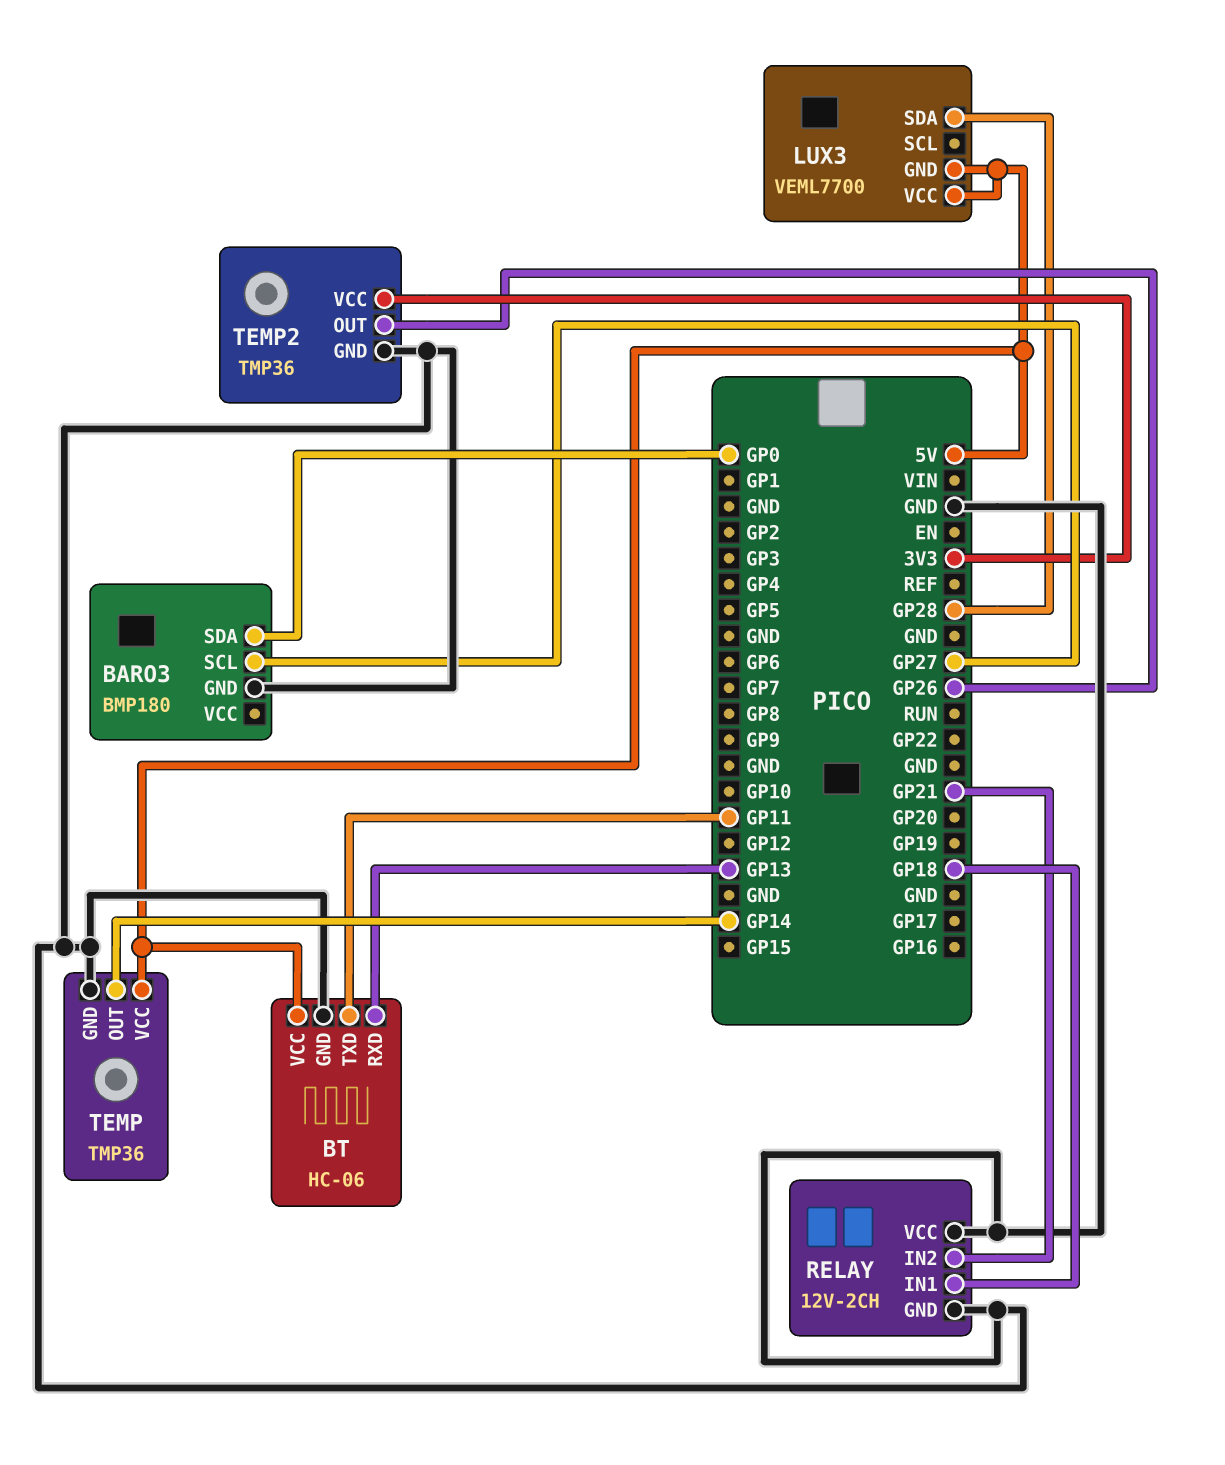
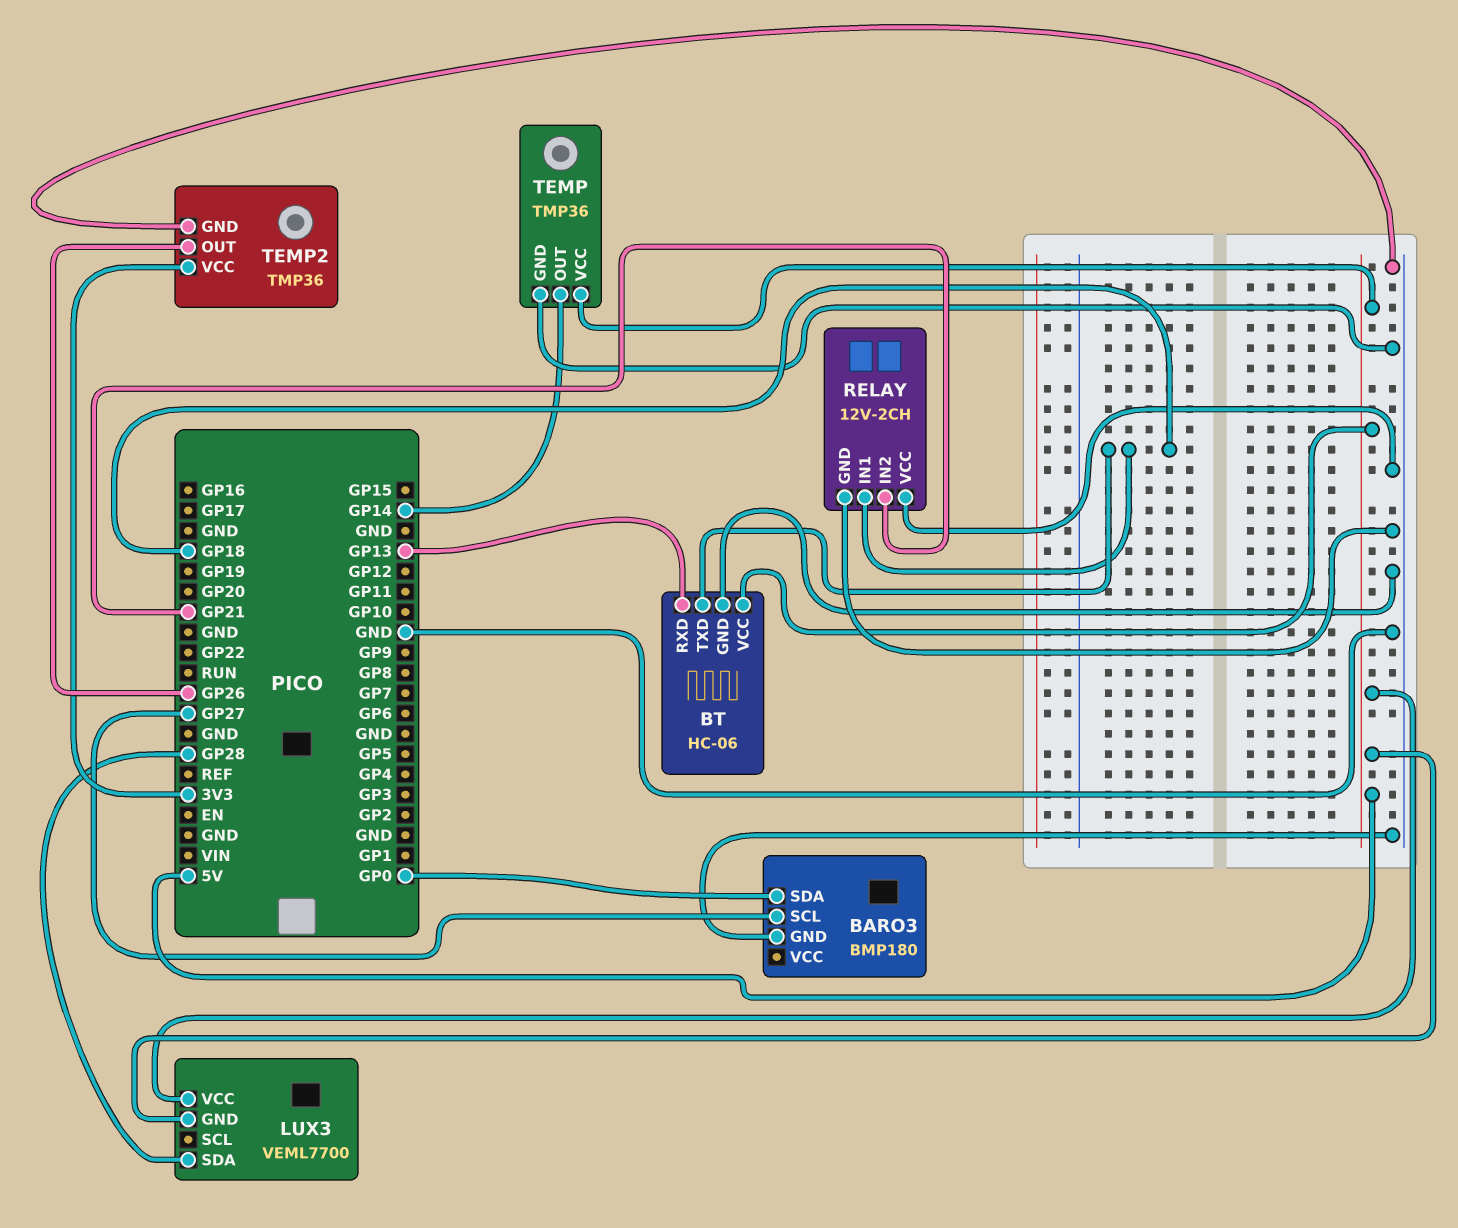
BT pin TXD: GP11 -> GP18

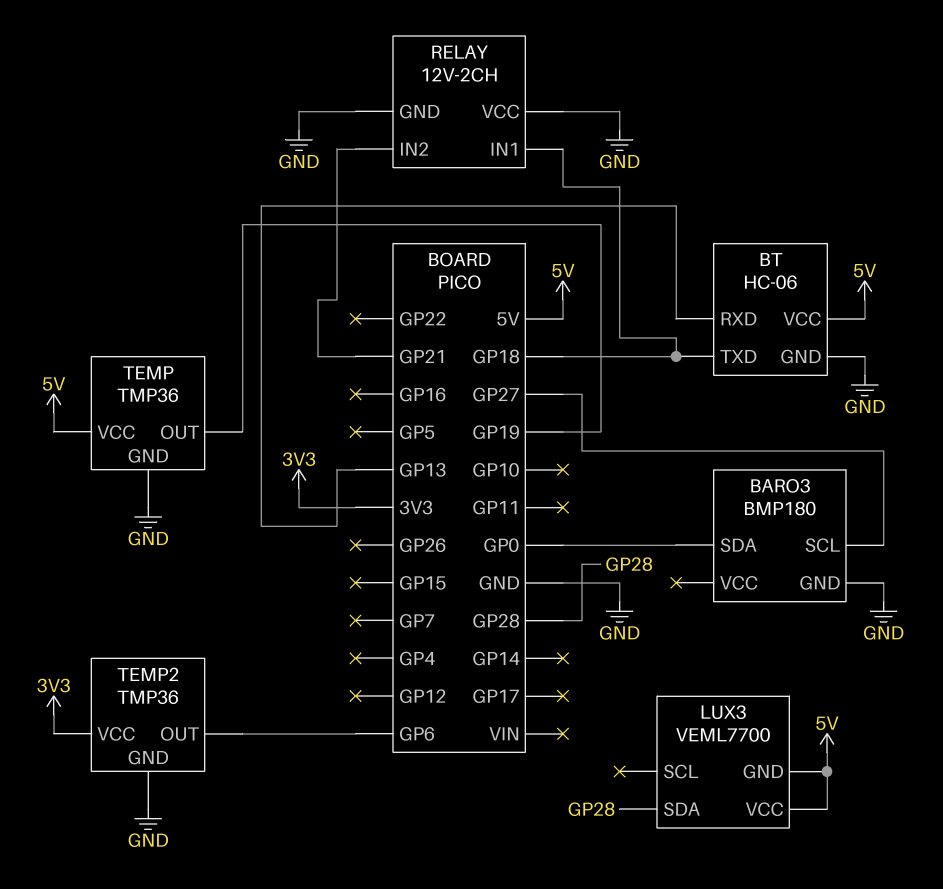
TEMP pin OUT: GP14 -> GP19
TEMP2 pin OUT: GP26 -> GP6

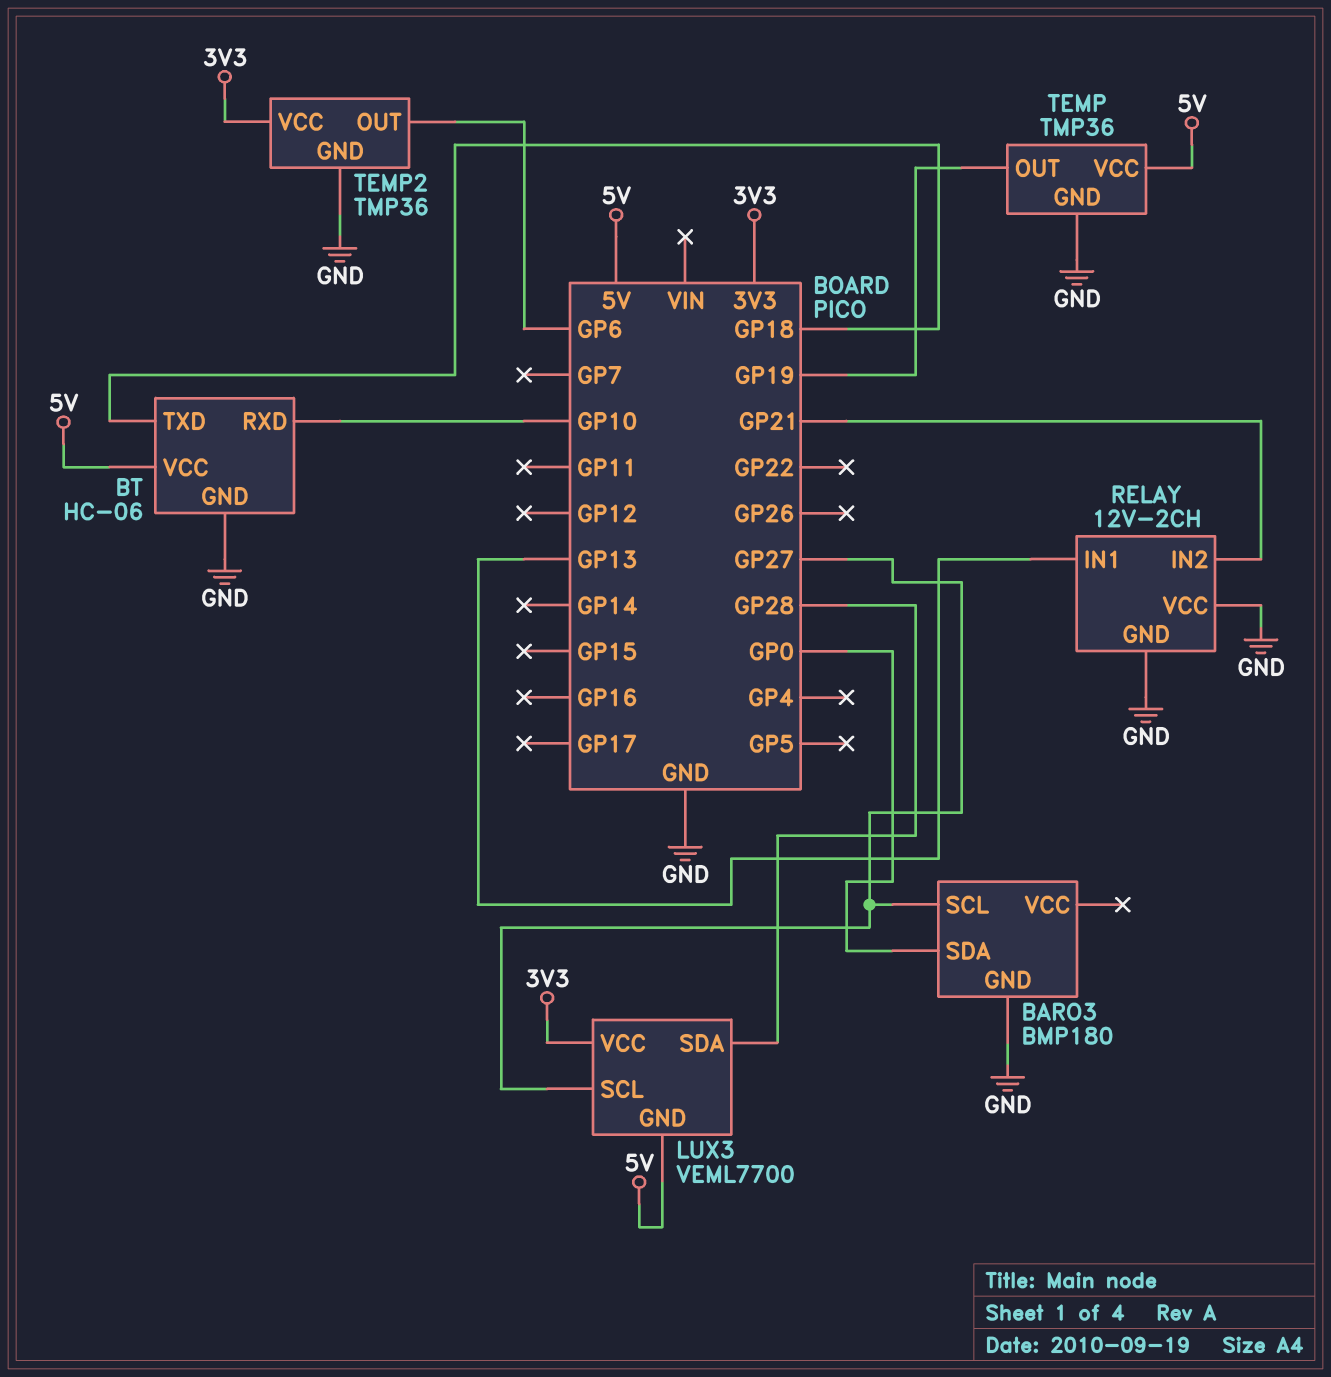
BT pin RXD: GP13 -> GP10
LUX3 pin SCL: none -> GP27
LUX3 pin VCC: 5V -> 3V3
RELAY pin IN1: GP18 -> GP13

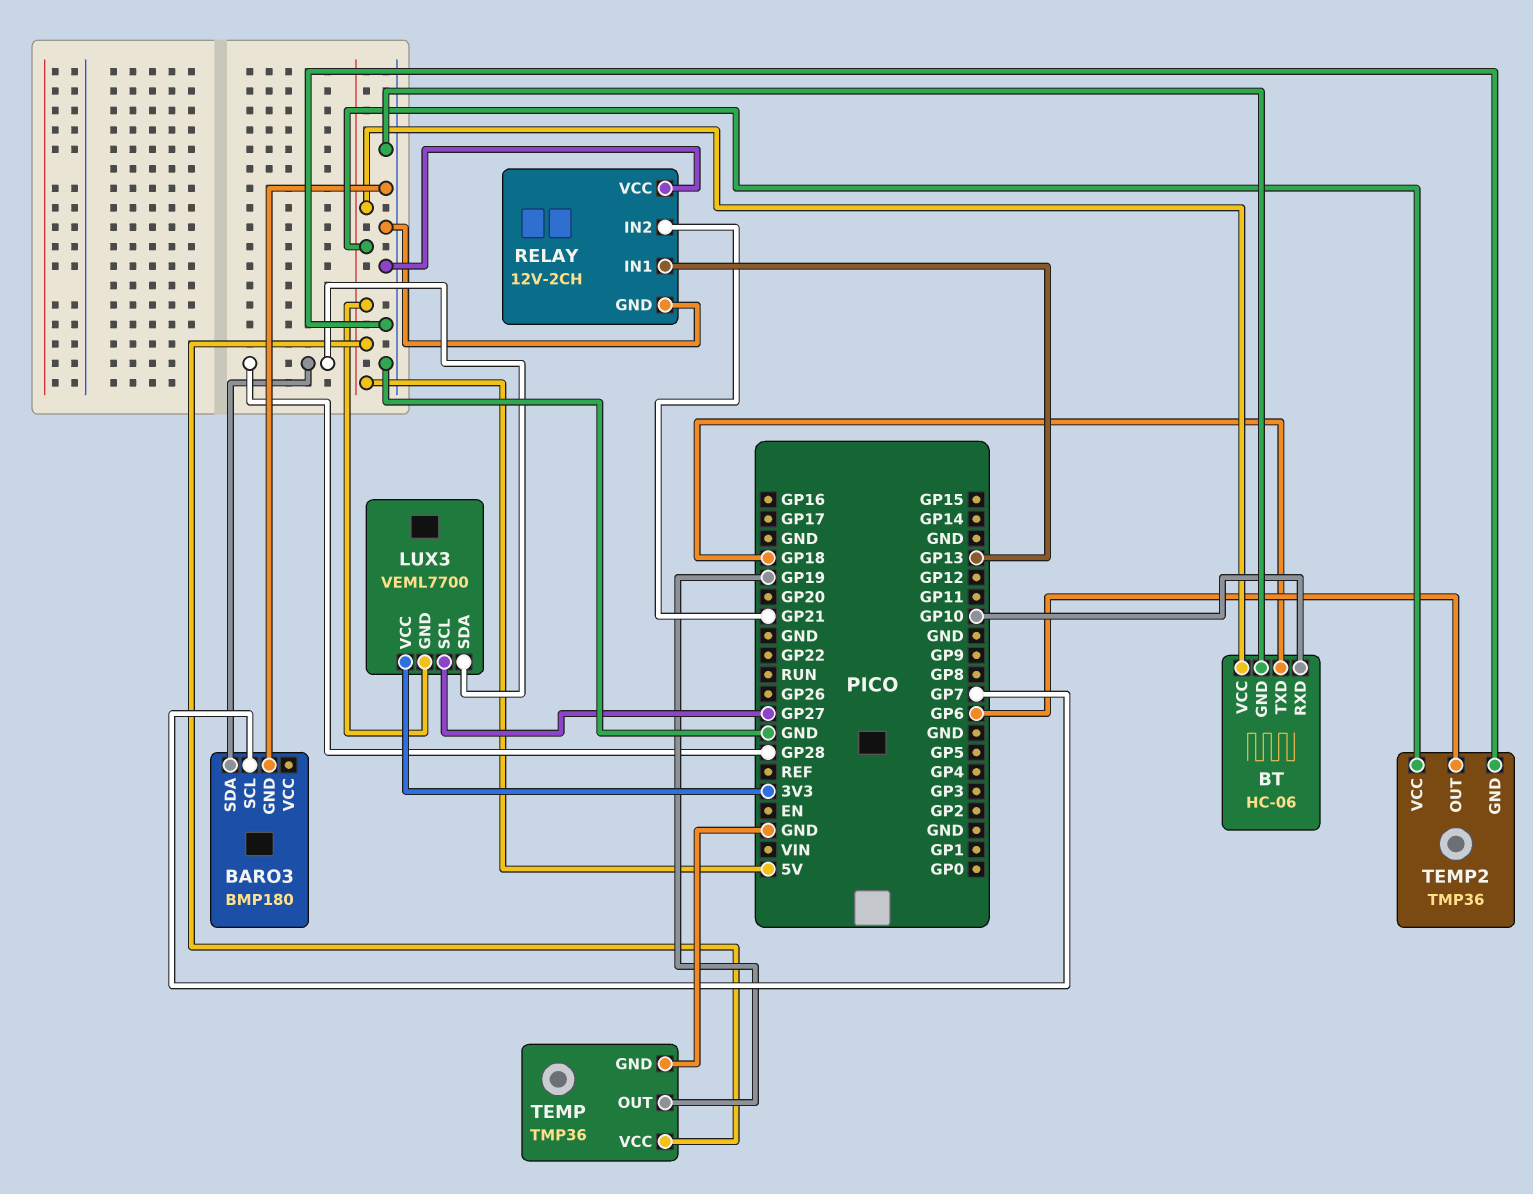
BARO3 pin SCL: GP27 -> GP7
BARO3 pin SDA: GP0 -> GP28
TEMP2 pin VCC: 3V3 -> 5V

